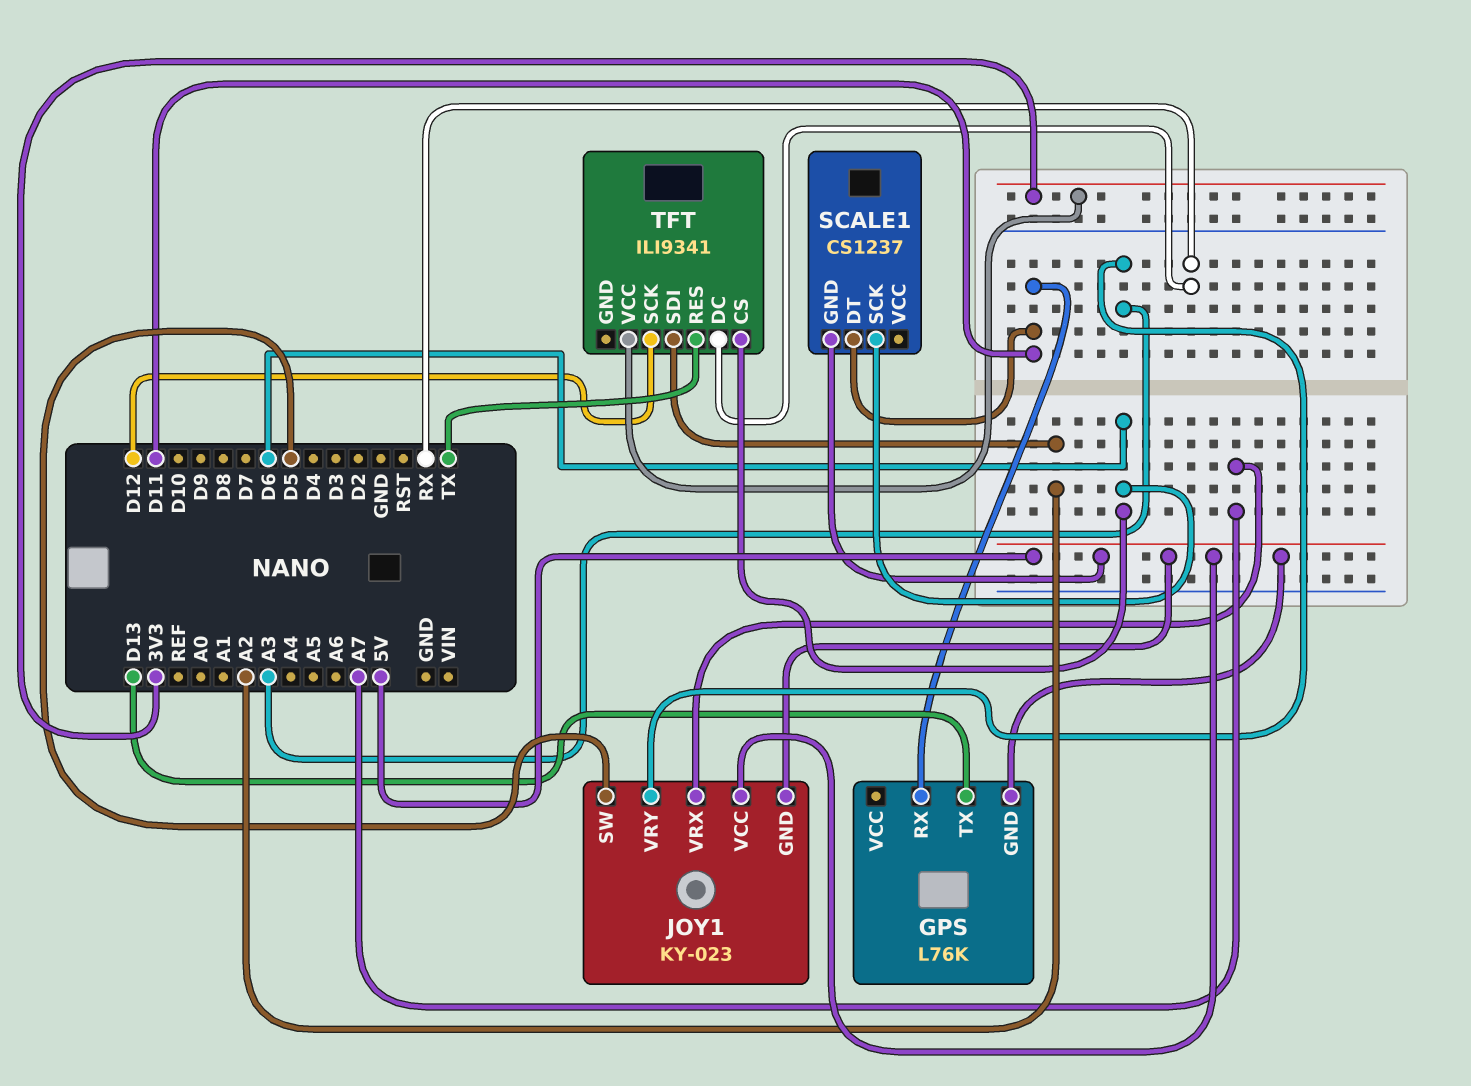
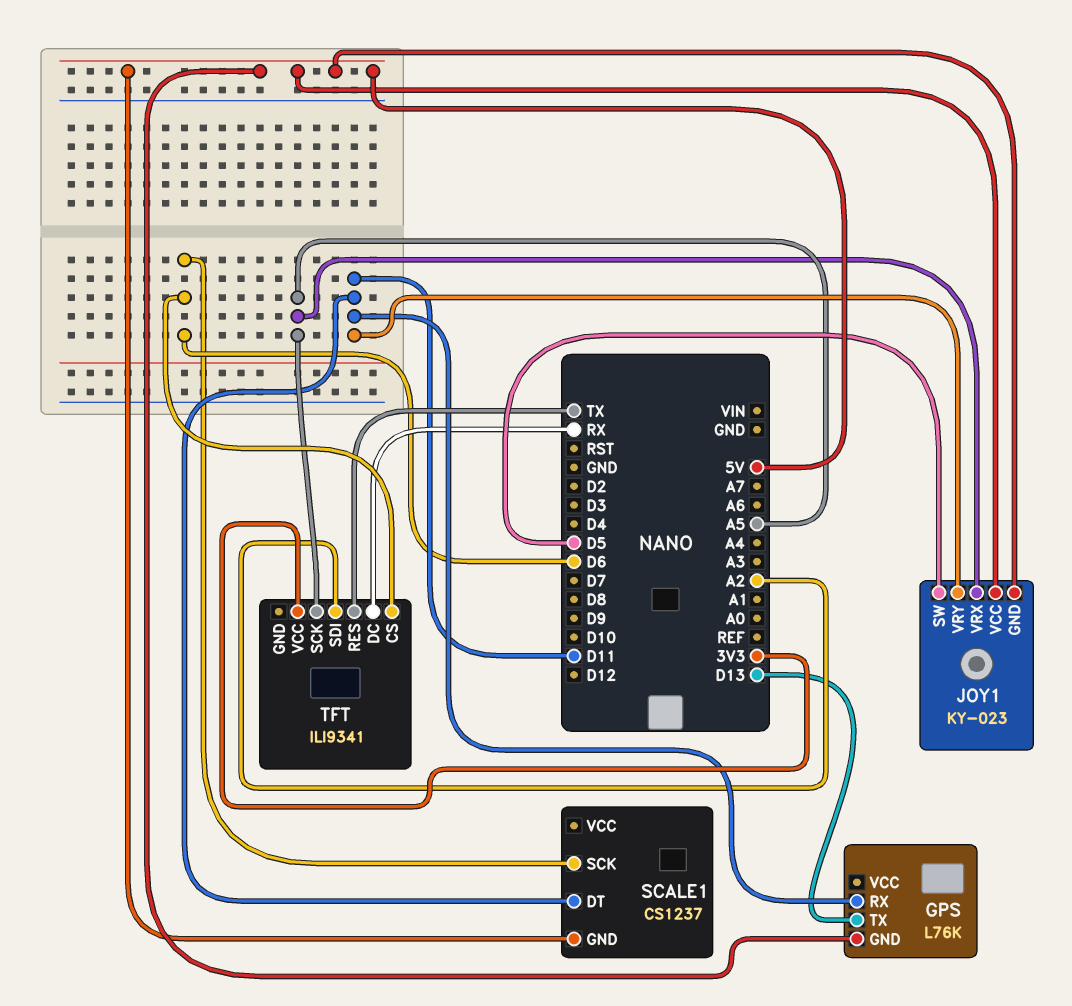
JOY1 pin VRX: A7 -> A5
JOY1 pin VRY: A3 -> D11
TFT pin SCK: D12 -> A5

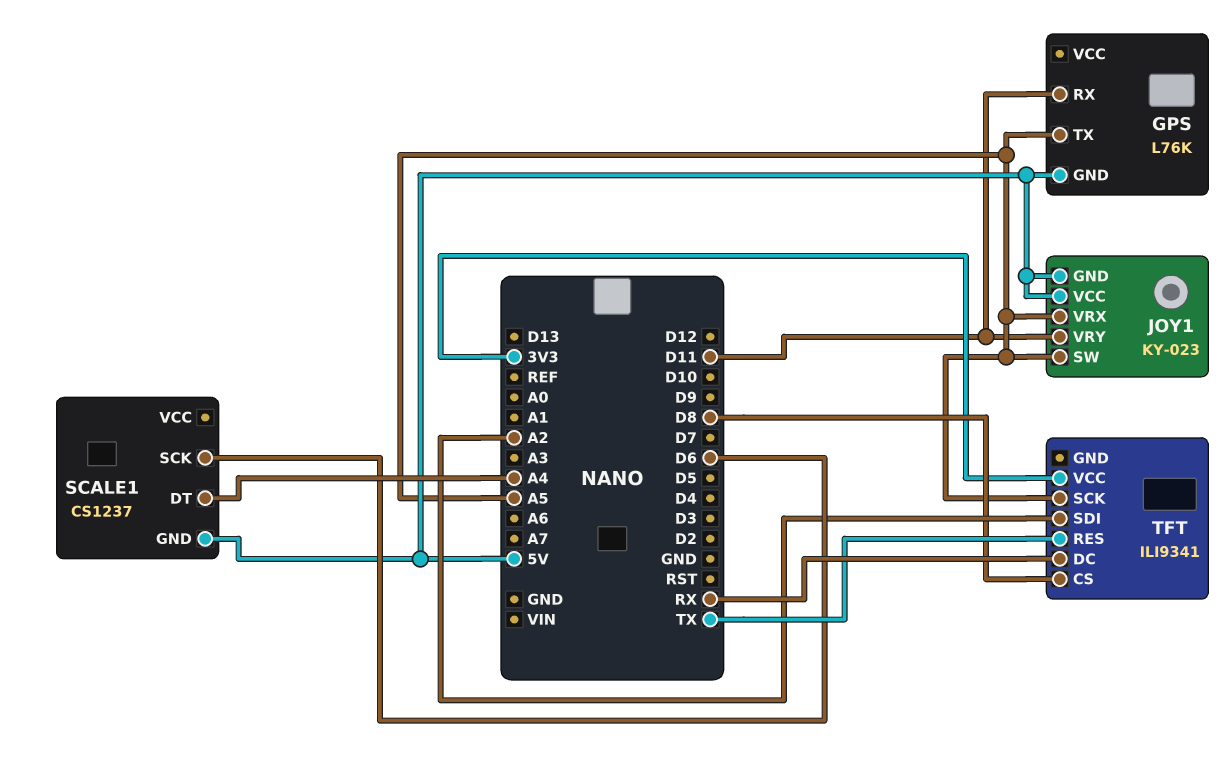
GPS pin TX: D13 -> A5
JOY1 pin SW: D5 -> A5
SCALE1 pin DT: D11 -> A4
TFT pin CS: D6 -> D8

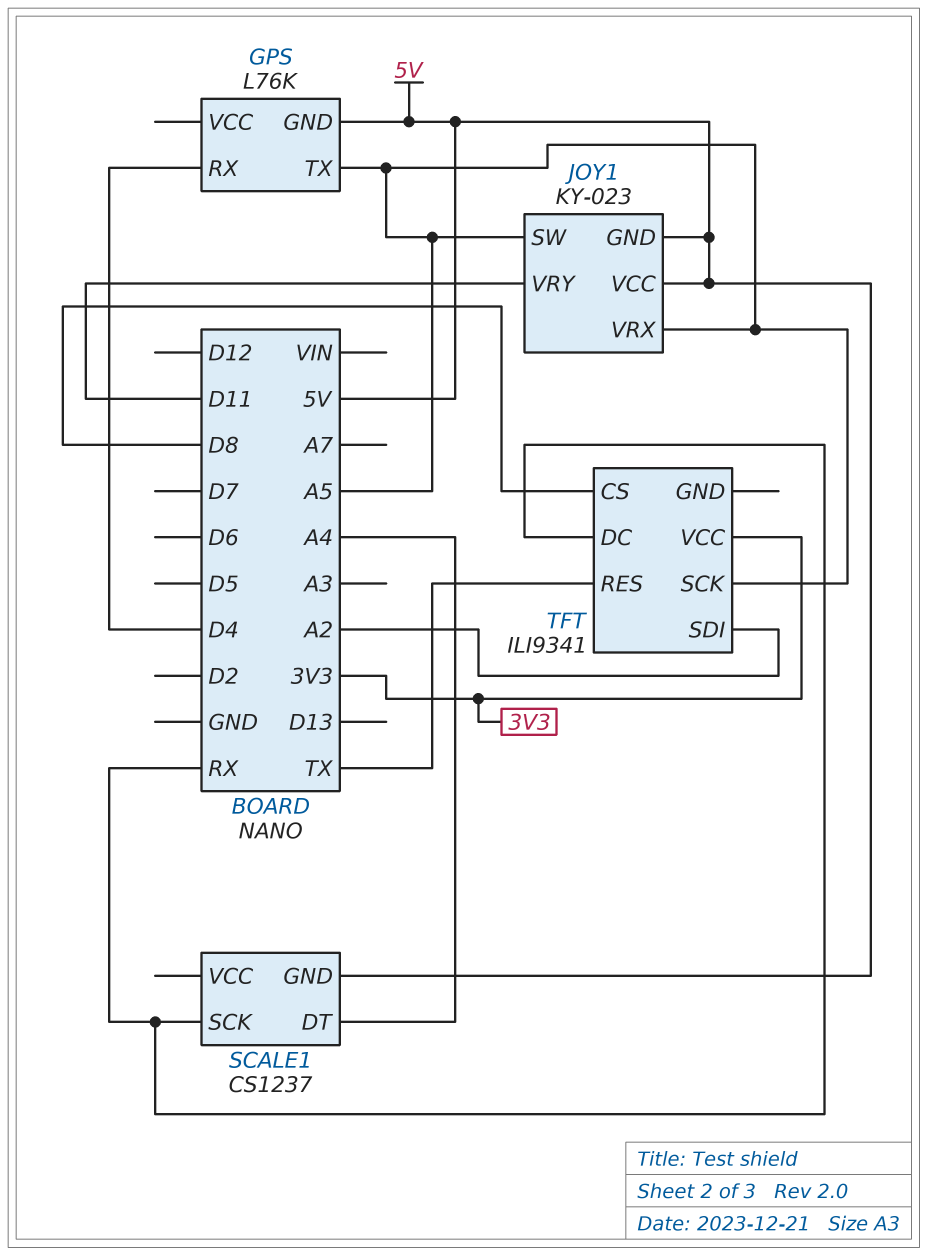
GPS pin RX: D11 -> D4
SCALE1 pin SCK: D6 -> RX

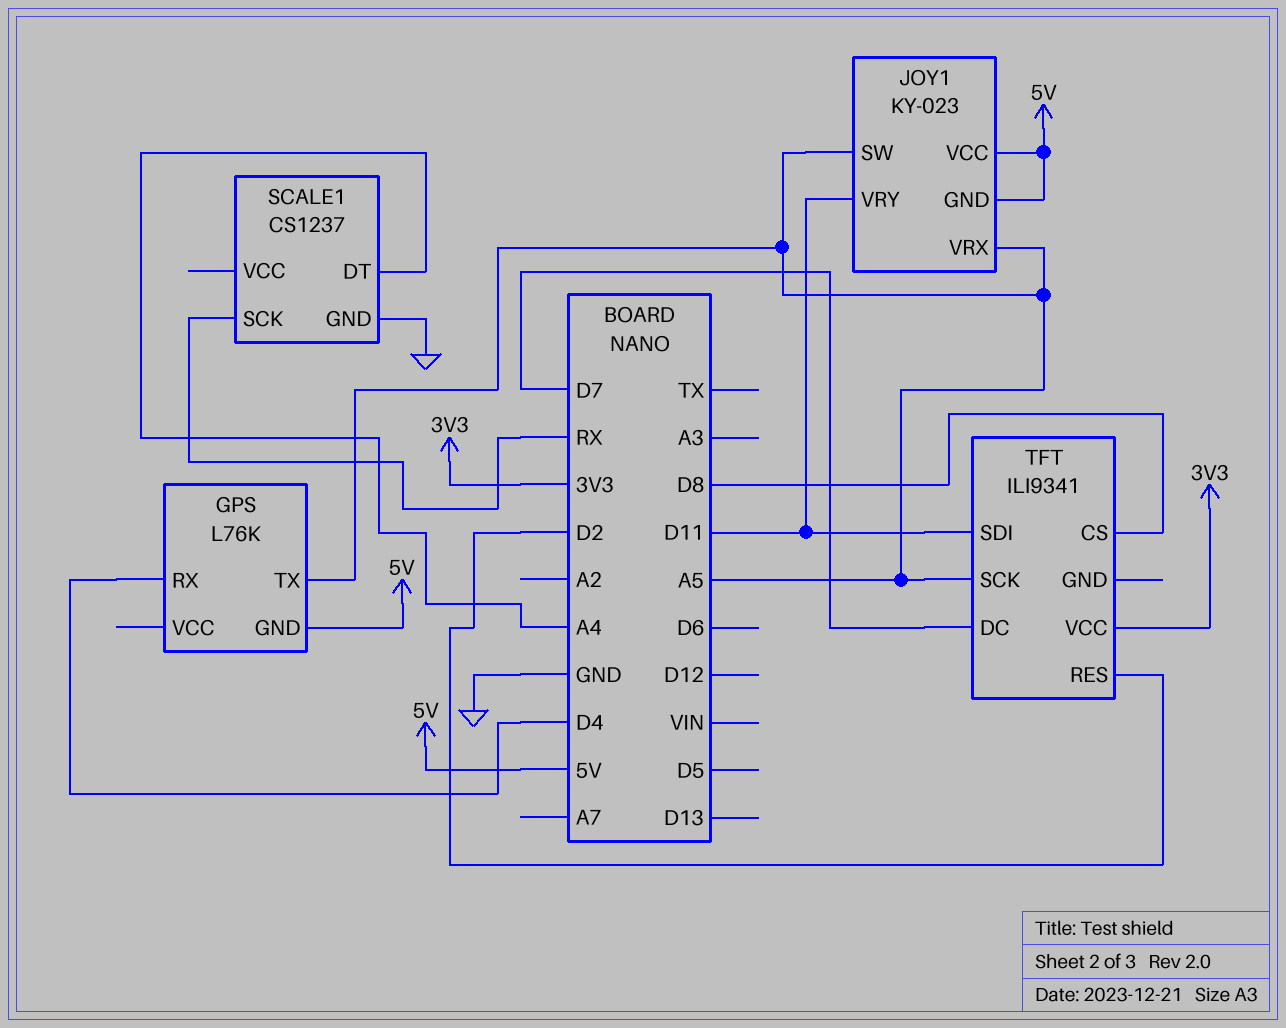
SCALE1 pin GND: 5V -> GND
TFT pin DC: RX -> D7
TFT pin RES: TX -> D2
TFT pin SDI: A2 -> D11

